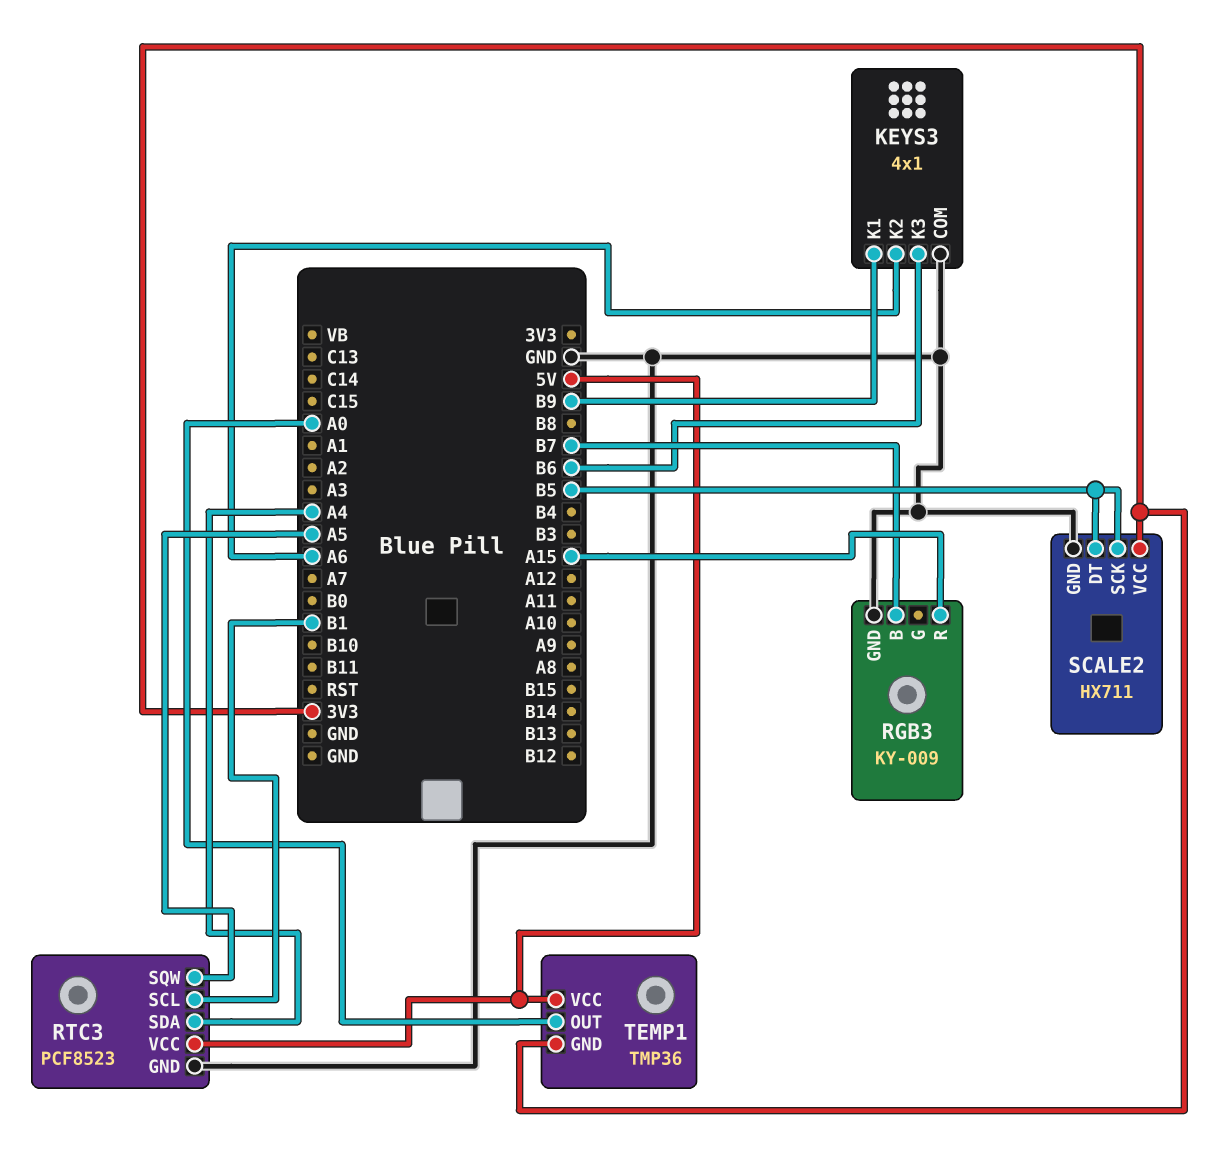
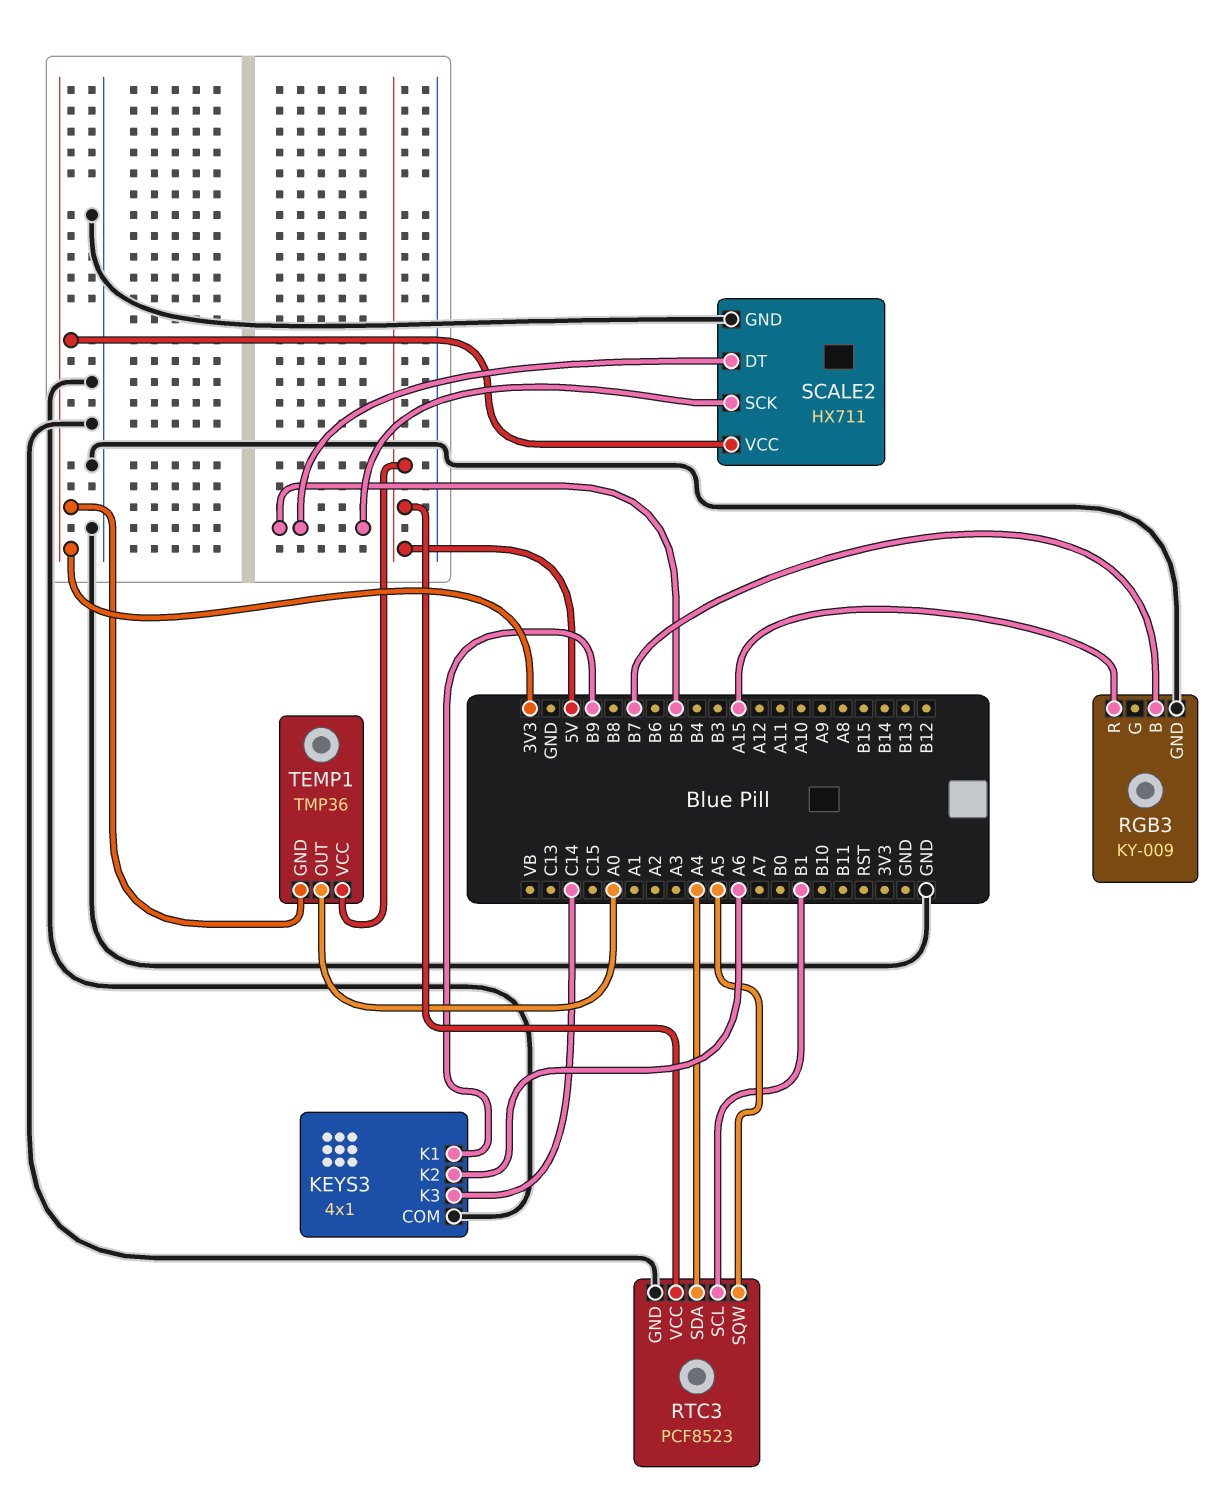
KEYS3 pin K3: B6 -> C14

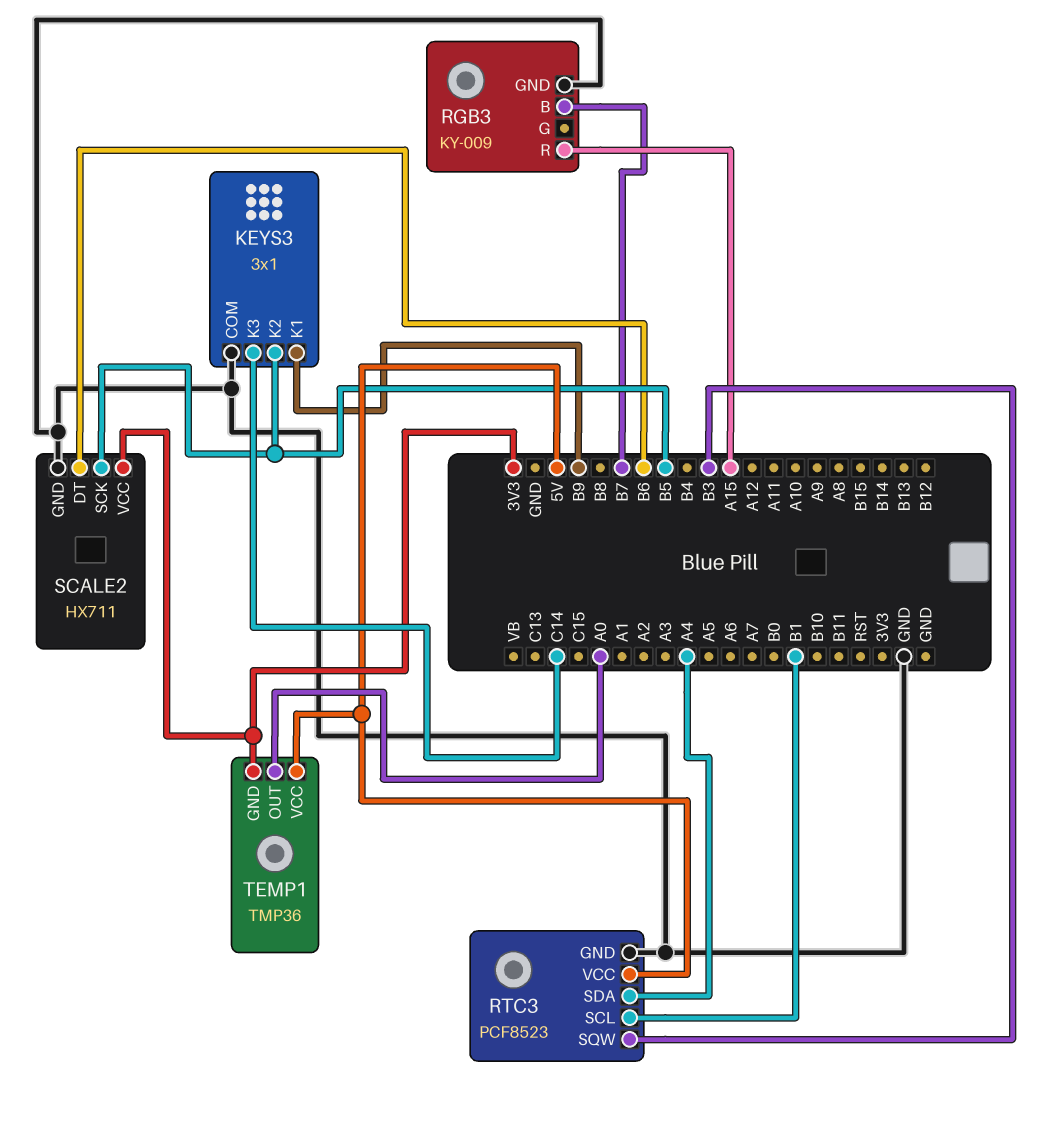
KEYS3: 4x1 -> 3x1
KEYS3 pin K2: A6 -> B5
RTC3 pin SQW: A5 -> B3
SCALE2 pin DT: B5 -> B6

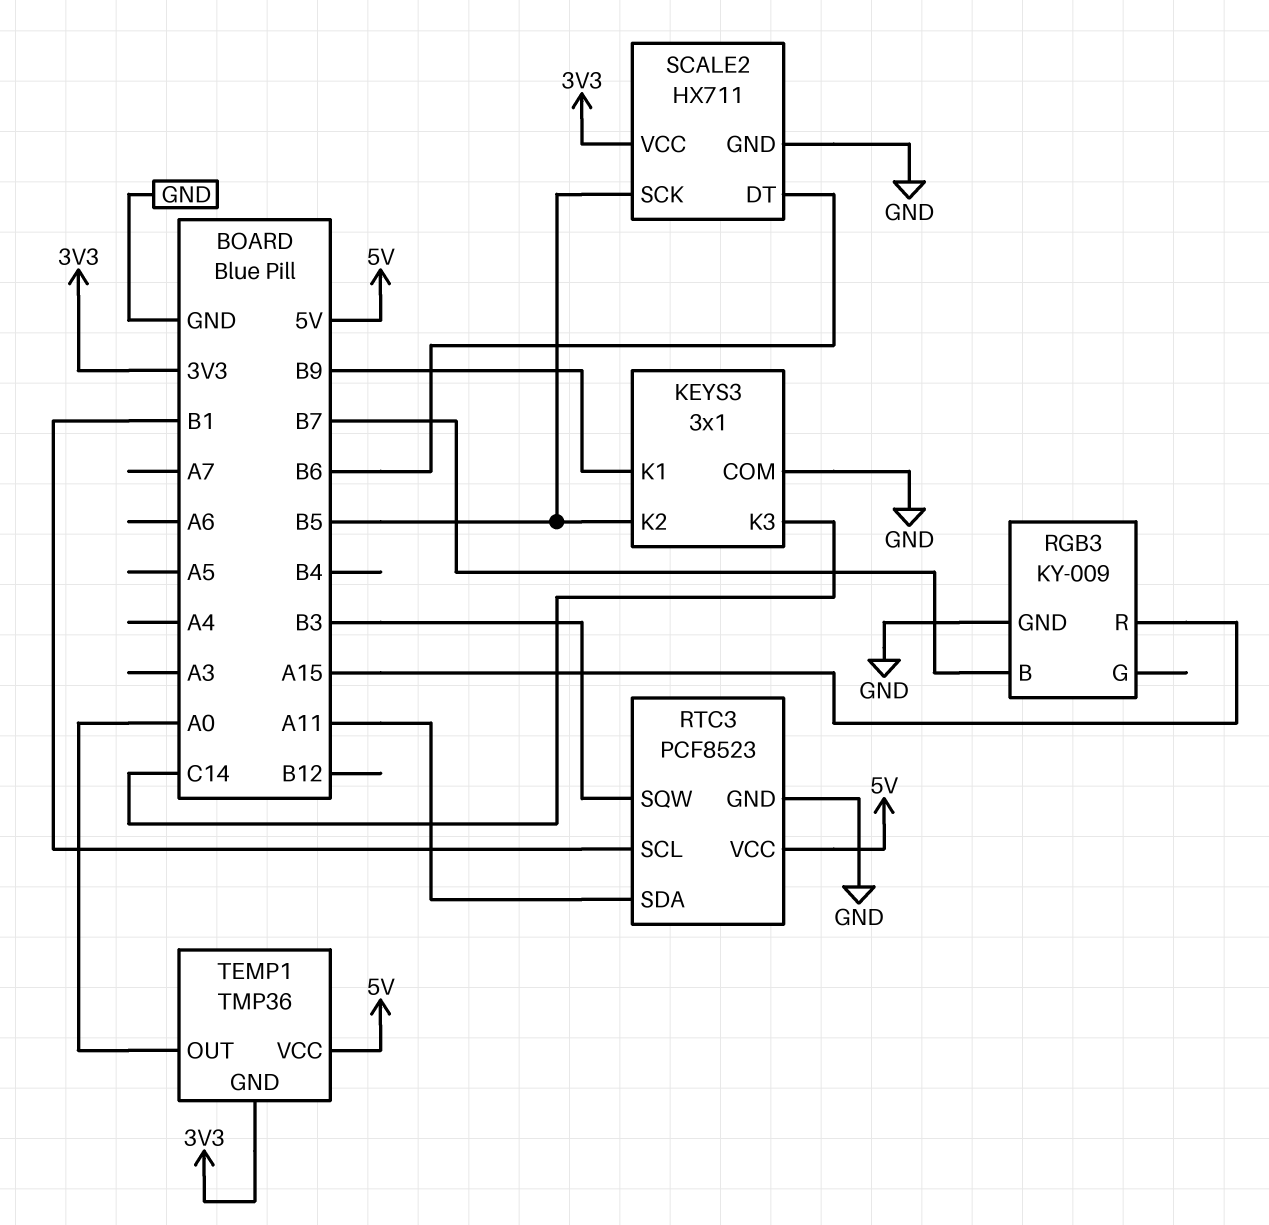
RTC3 pin SDA: A4 -> A11

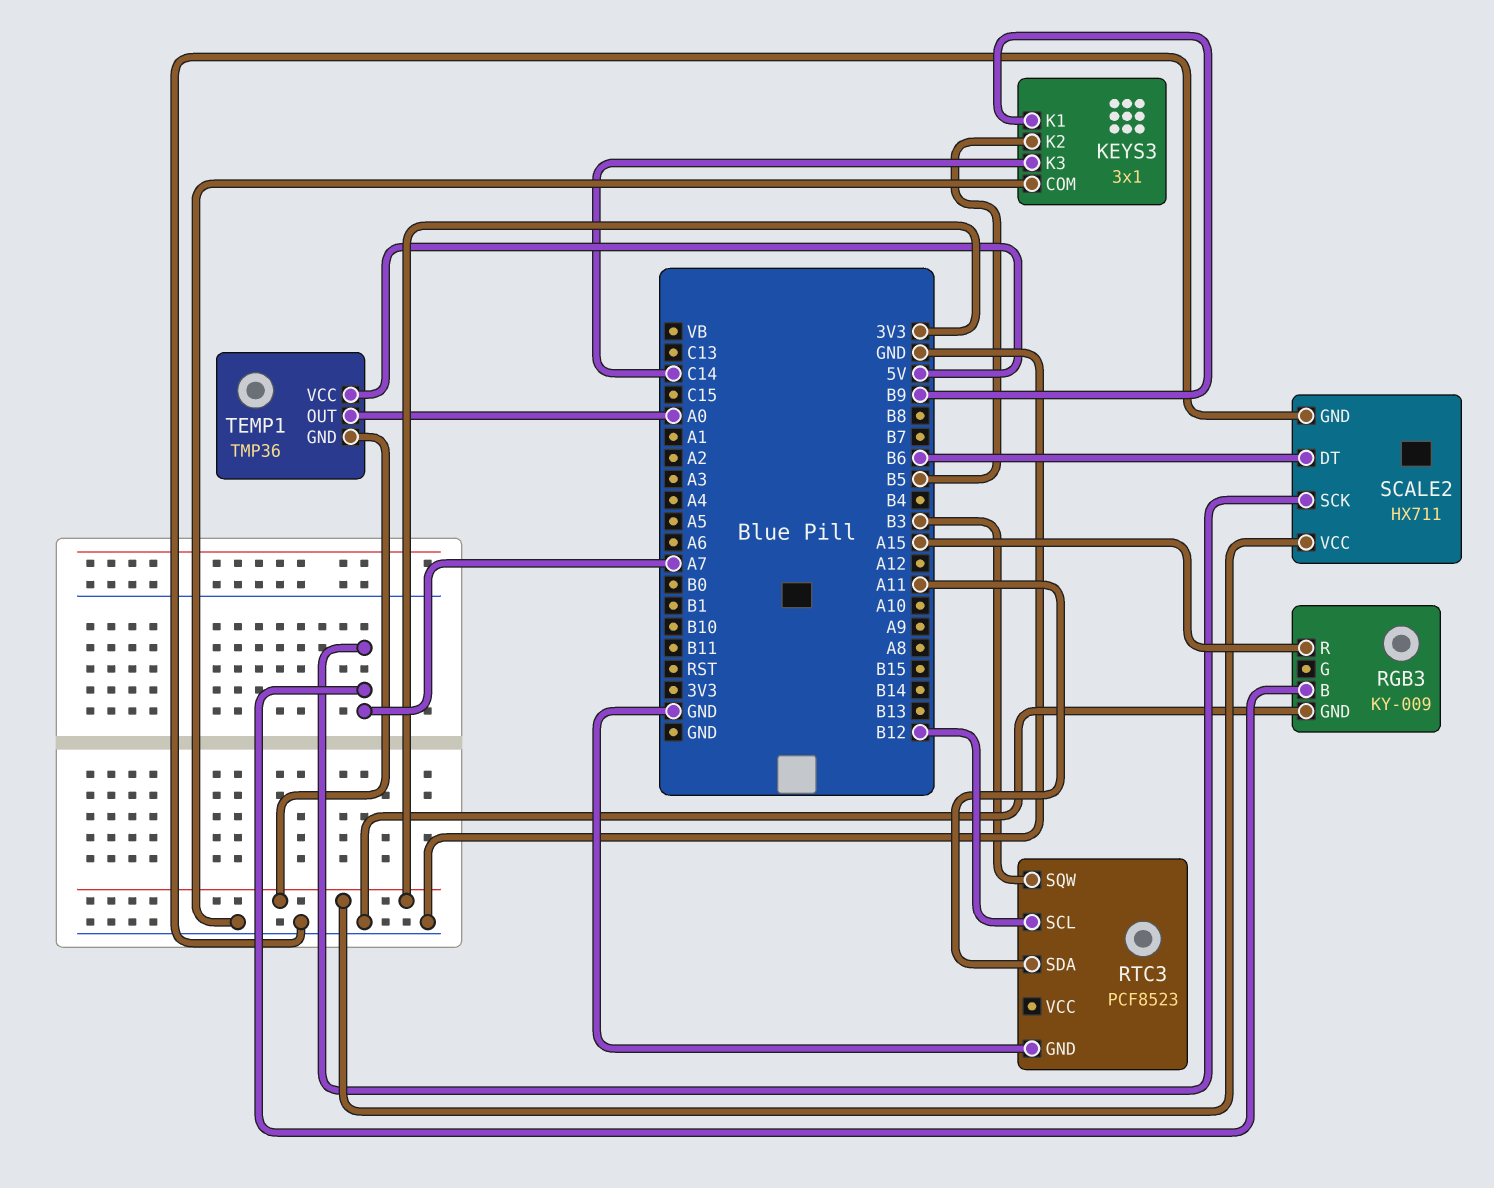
RGB3 pin B: B7 -> A7
RTC3 pin SCL: B1 -> B12
RTC3 pin VCC: 5V -> none
SCALE2 pin SCK: B5 -> A7

